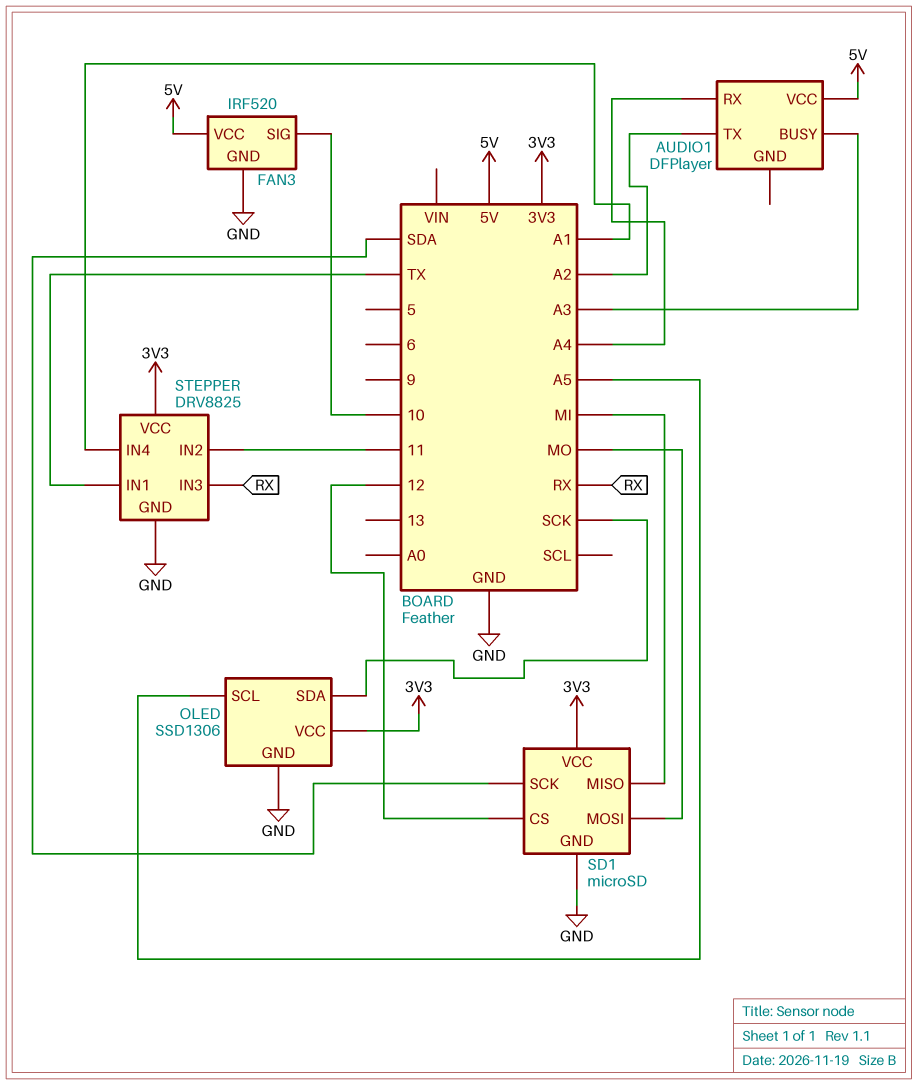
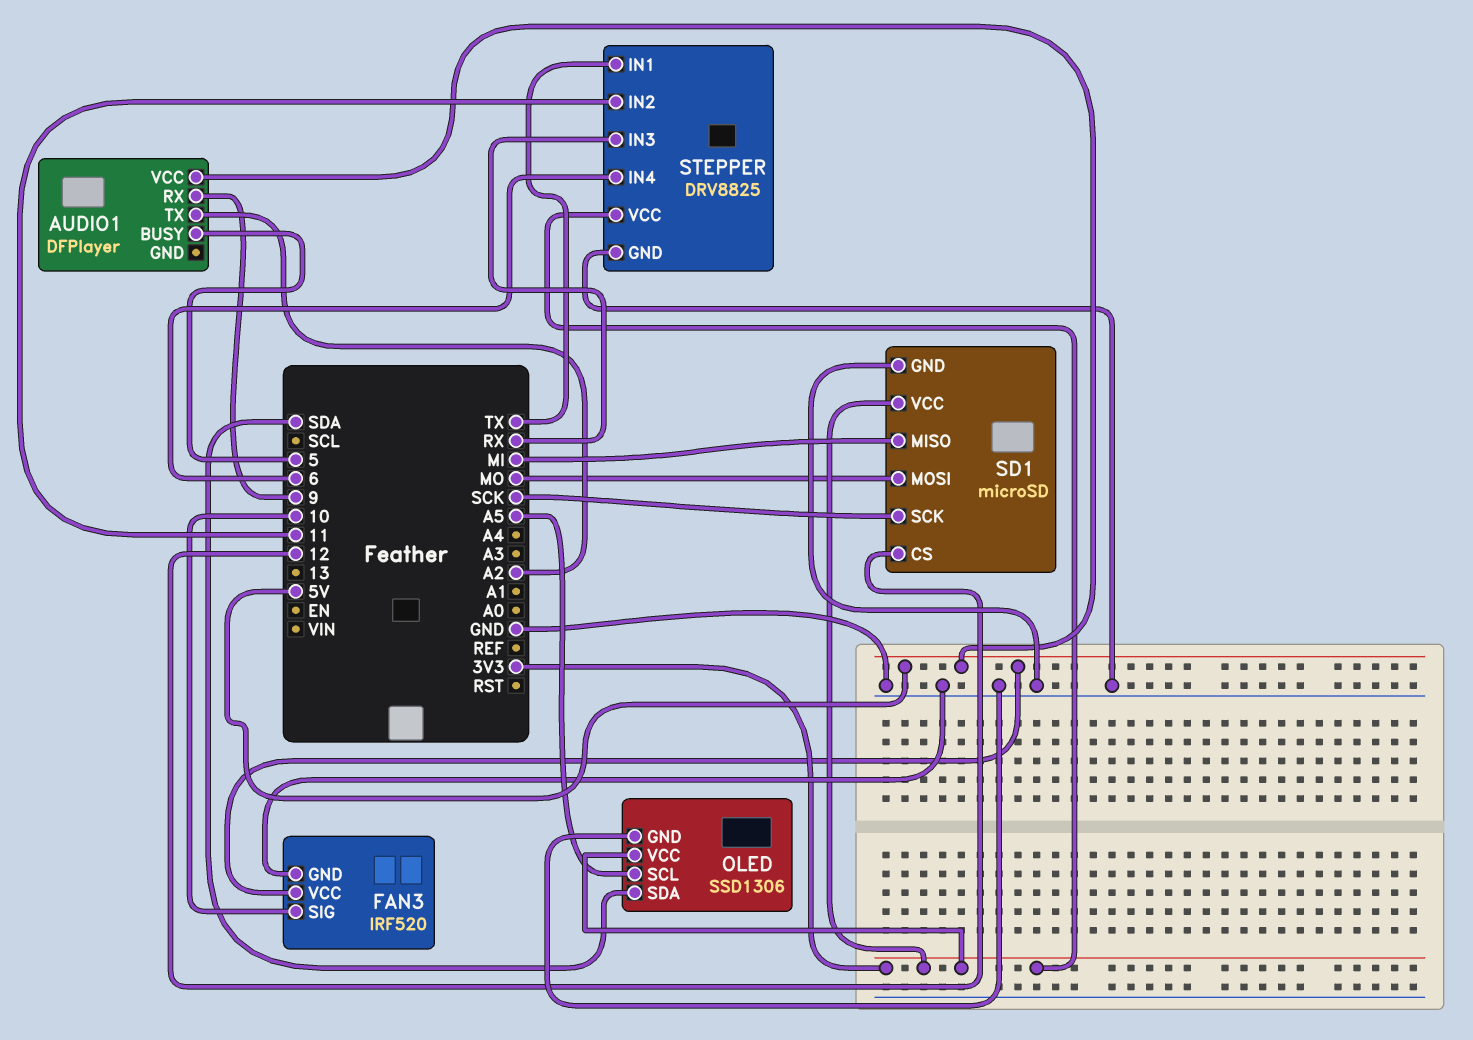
AUDIO1 pin BUSY: A3 -> 5
AUDIO1 pin RX: A4 -> 9
OLED pin SDA: SCK -> SDA
SD1 pin SCK: SDA -> SCK
STEPPER pin IN4: A1 -> 6

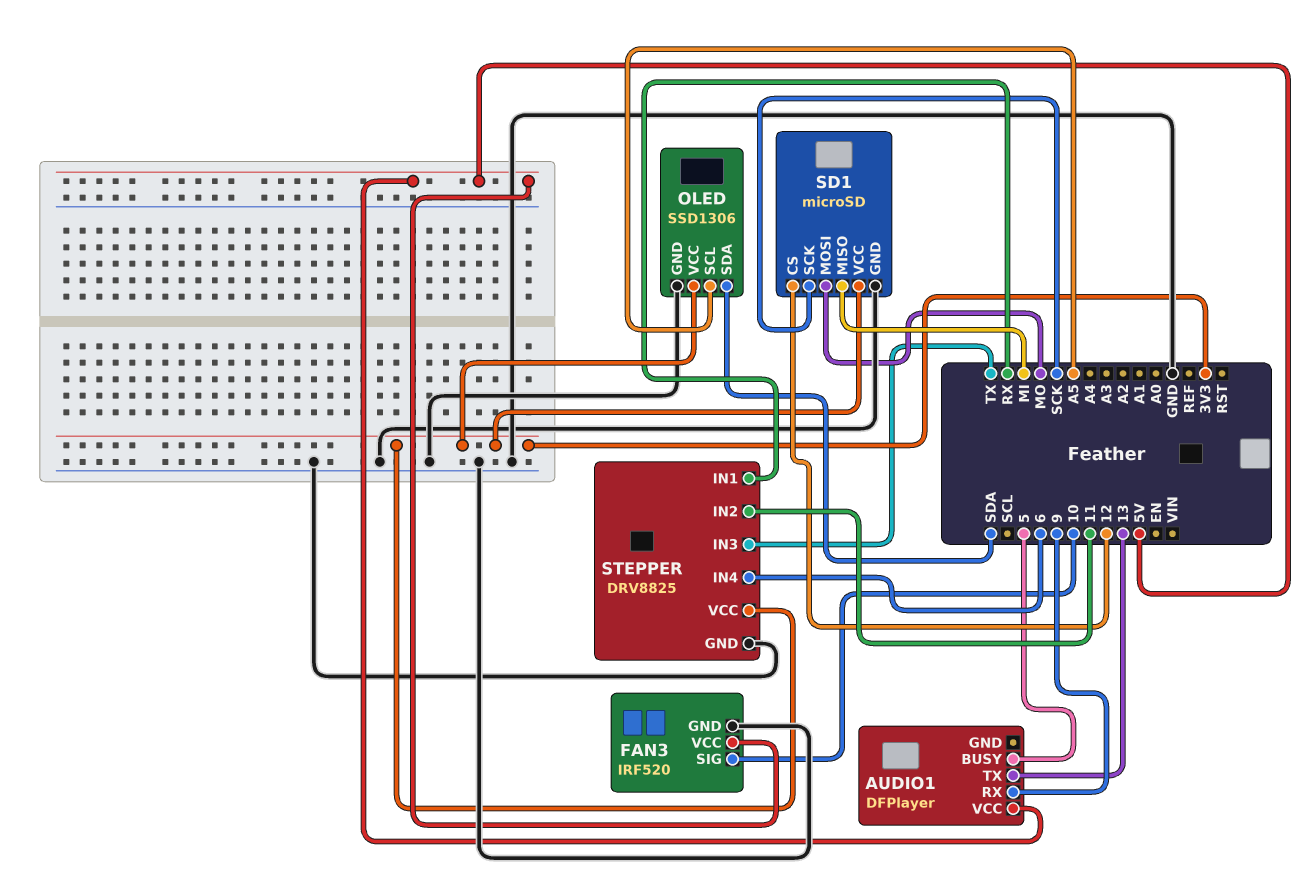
AUDIO1 pin TX: A2 -> 13
STEPPER pin IN1: TX -> RX
STEPPER pin IN3: RX -> TX

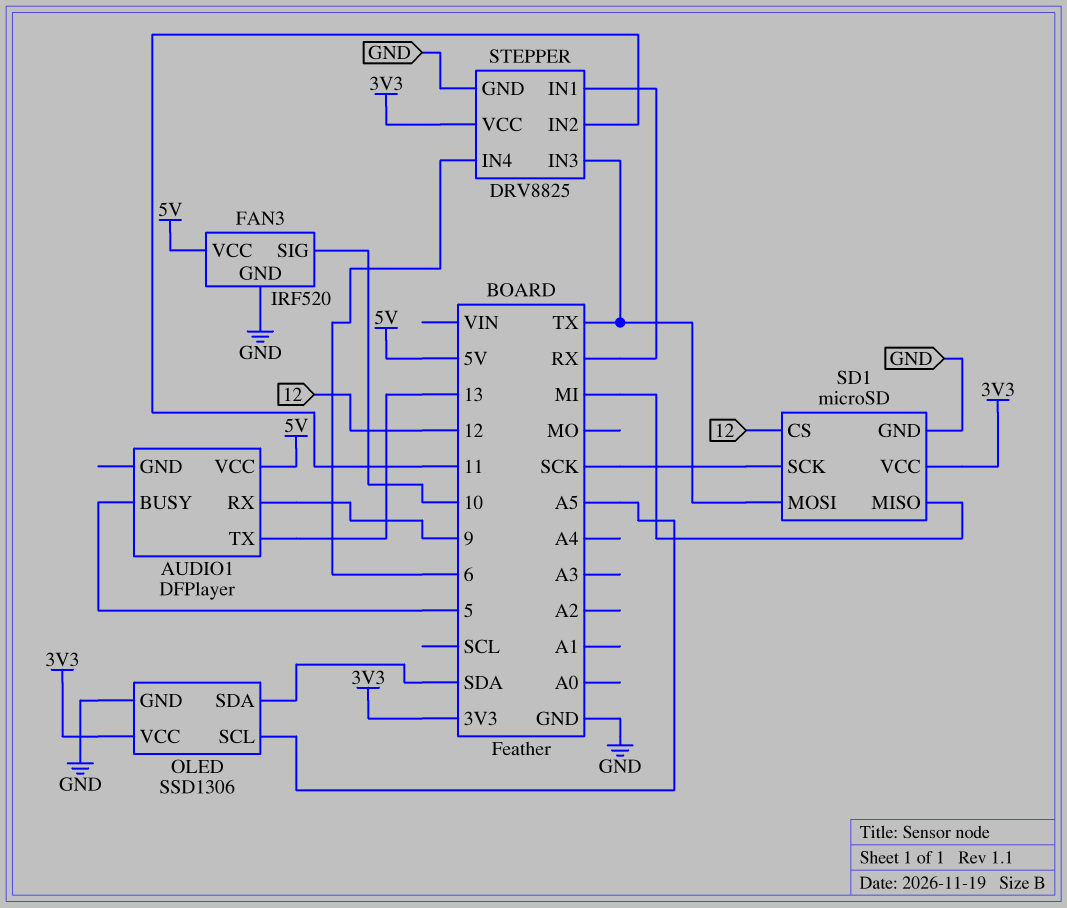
SD1 pin MOSI: MO -> TX

